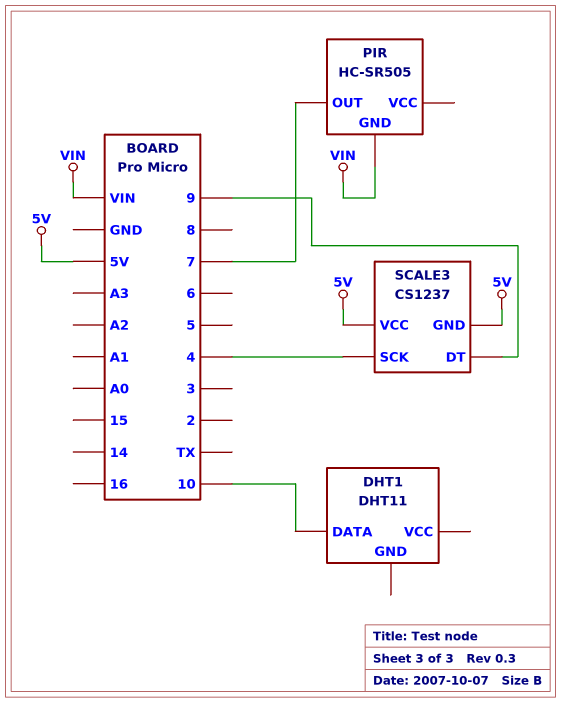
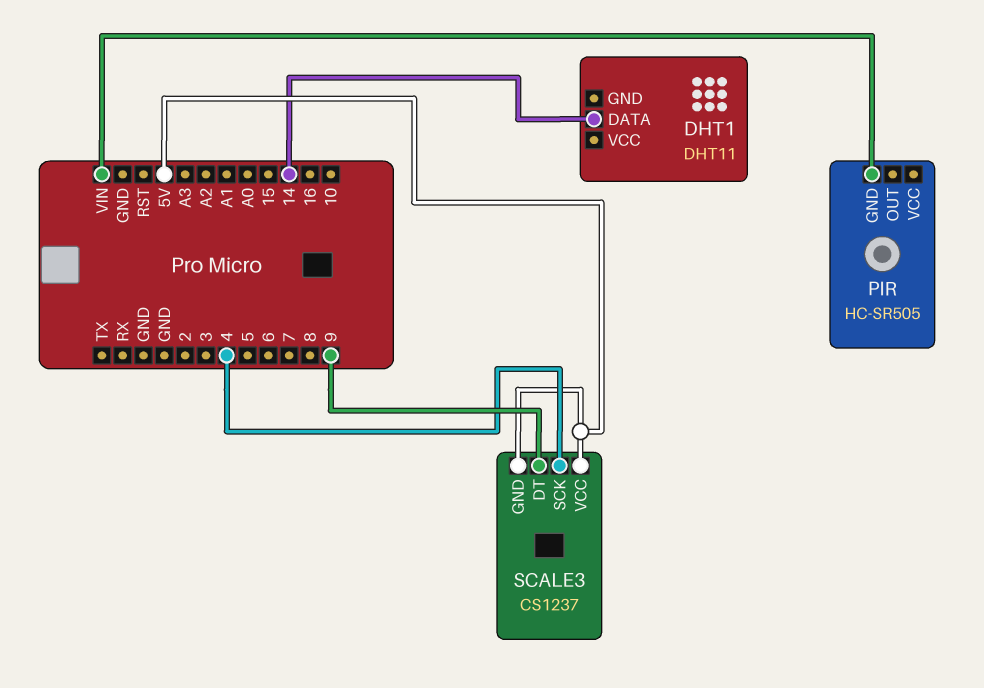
DHT1 pin DATA: 10 -> 14
PIR pin OUT: 7 -> none

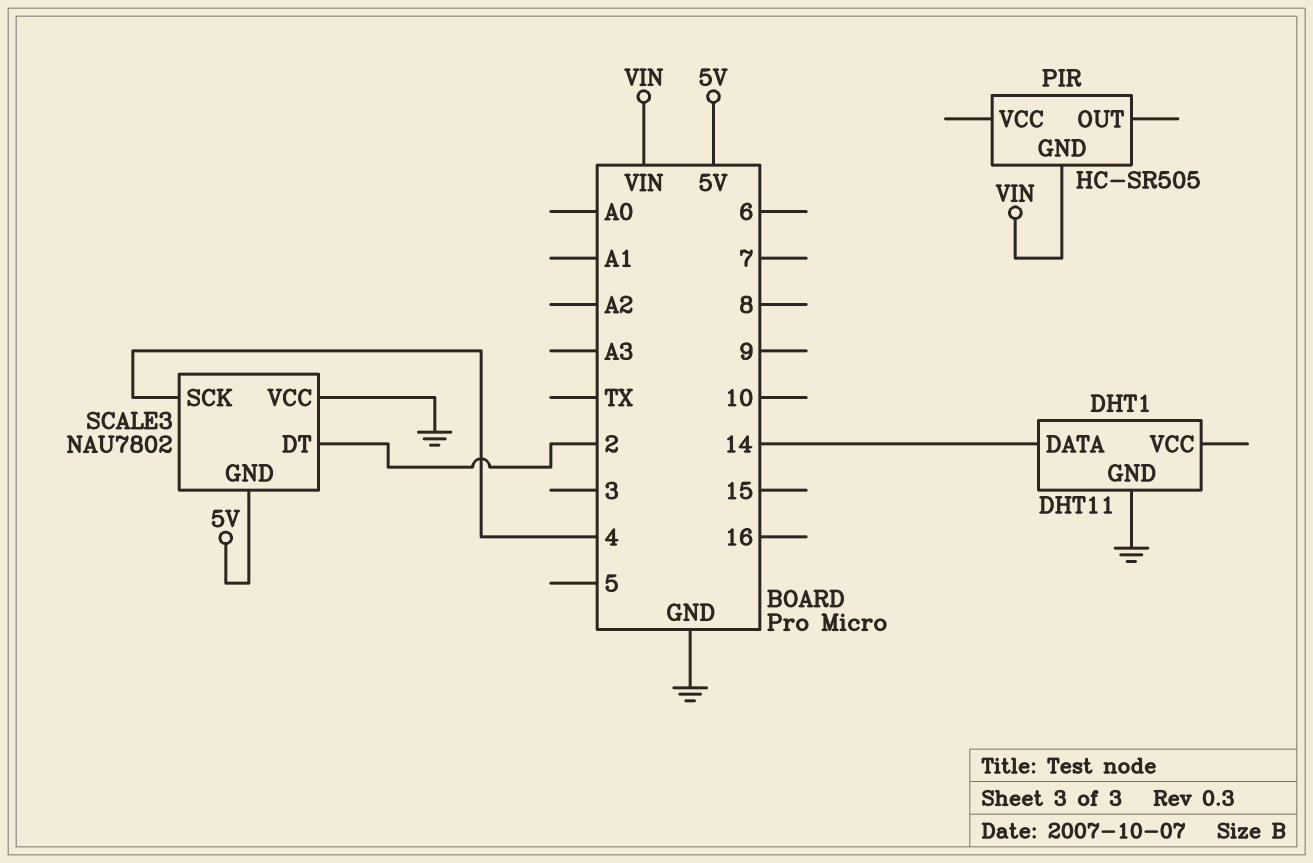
DHT1 pin GND: none -> GND
SCALE3: CS1237 -> NAU7802
SCALE3 pin DT: 9 -> 2
SCALE3 pin VCC: 5V -> GND

